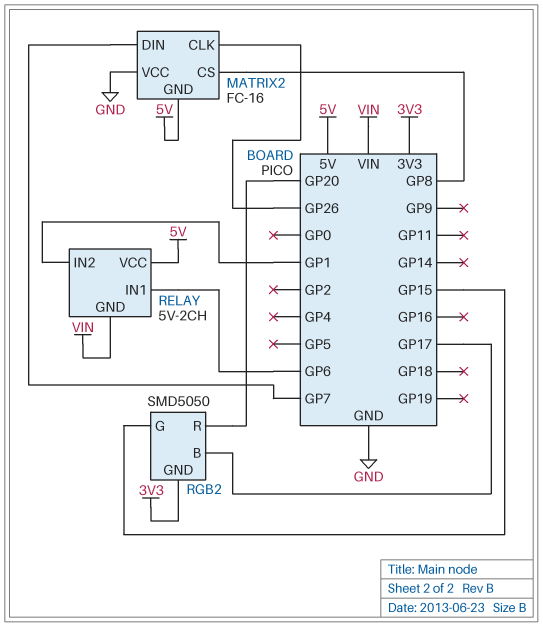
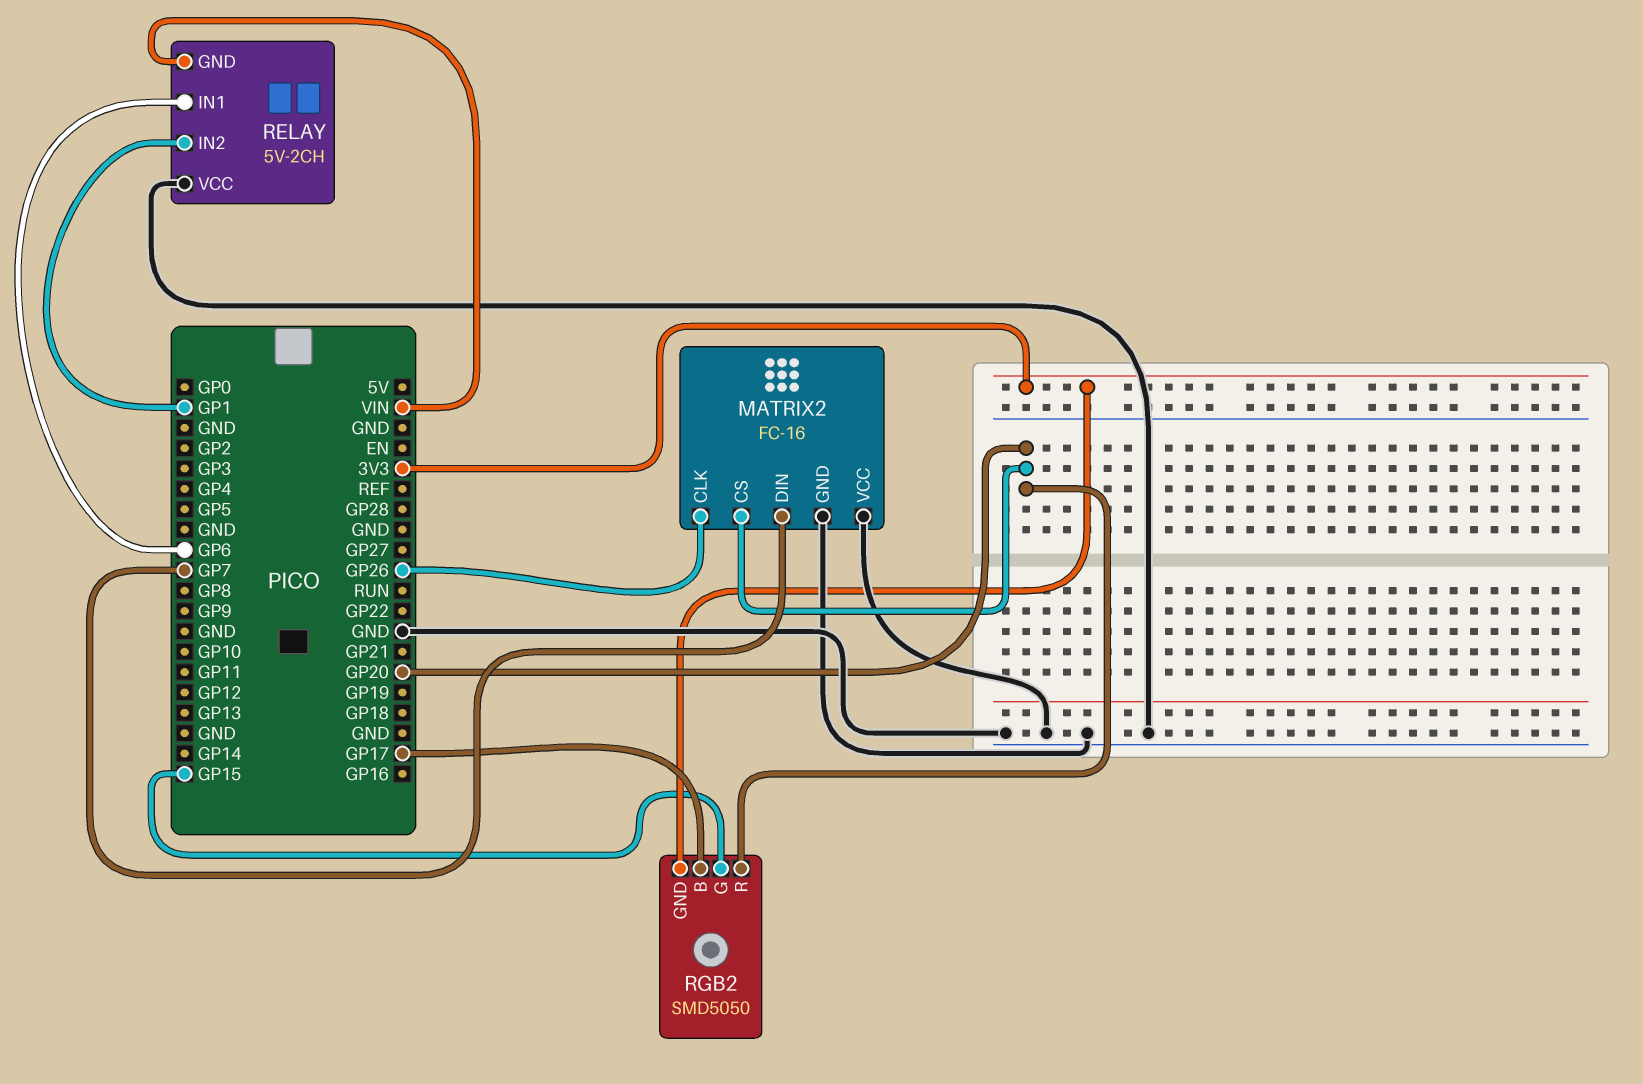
MATRIX2 pin CS: GP8 -> GP20
MATRIX2 pin GND: 5V -> GND
RELAY pin VCC: 5V -> GND

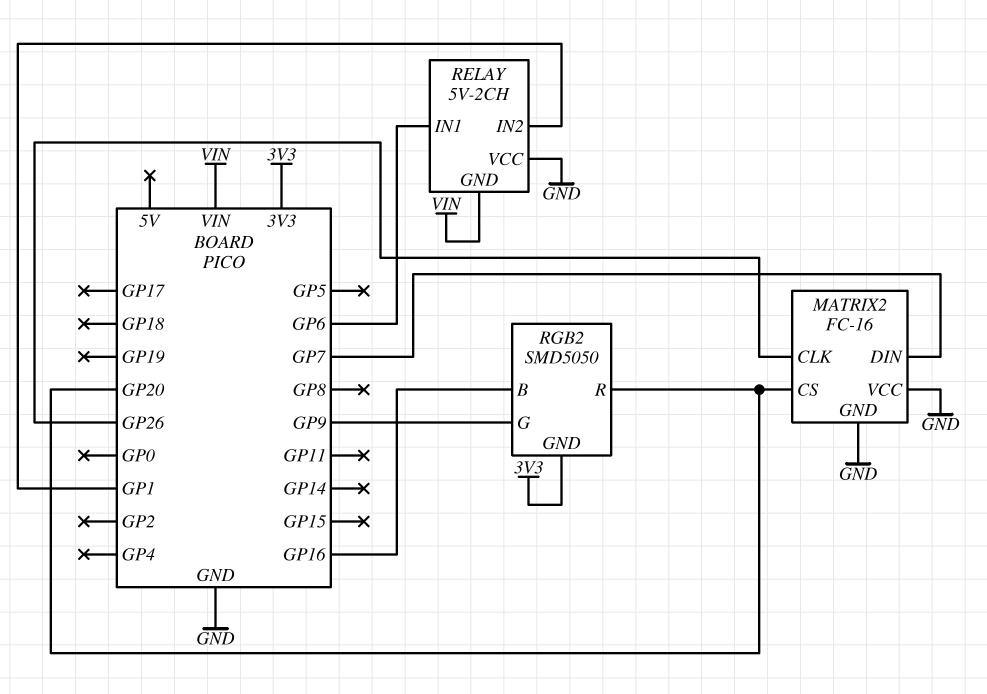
RGB2 pin B: GP17 -> GP16
RGB2 pin G: GP15 -> GP9

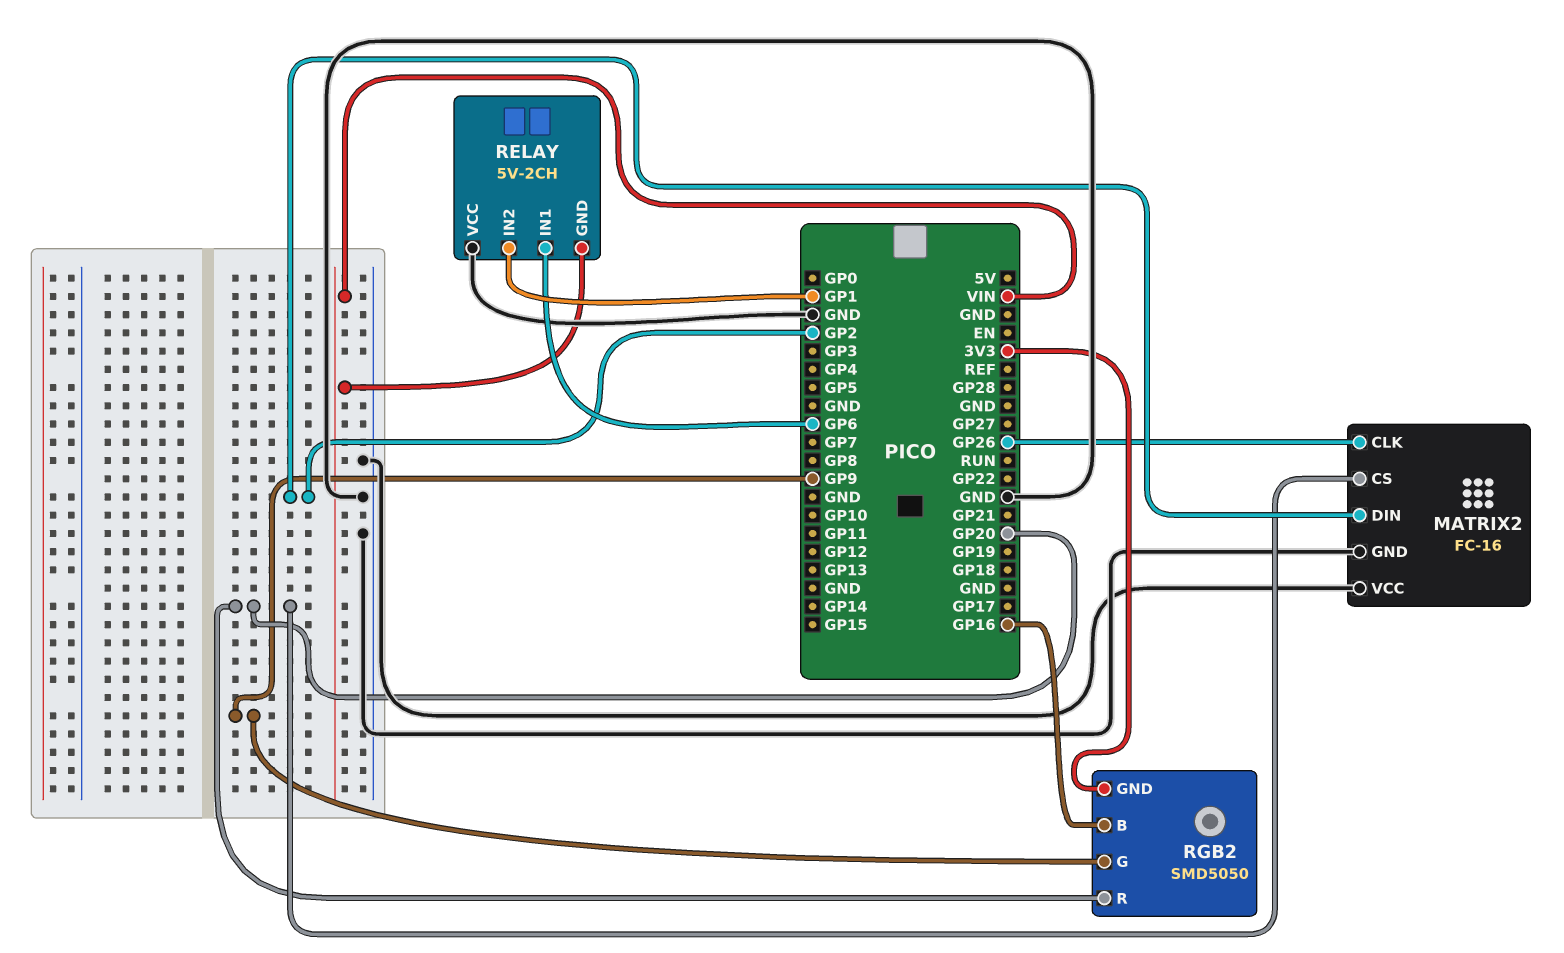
MATRIX2 pin DIN: GP7 -> GP2

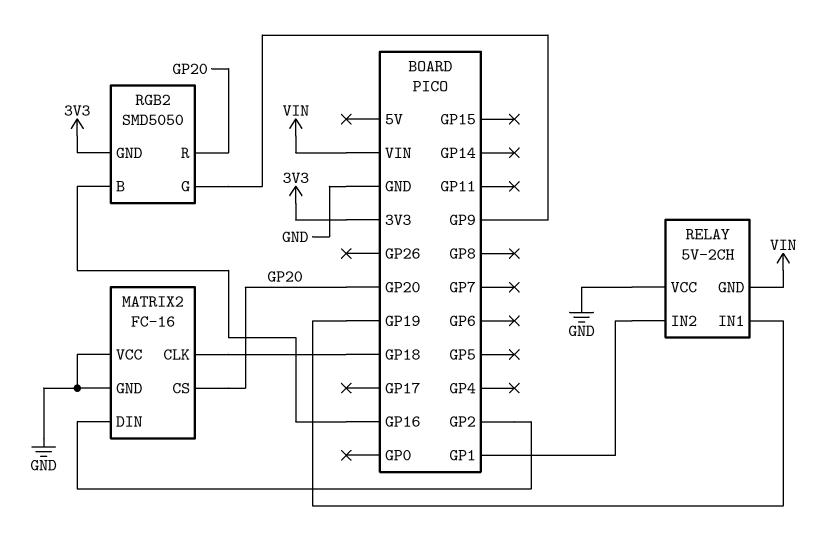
MATRIX2 pin CLK: GP26 -> GP18
RELAY pin IN1: GP6 -> GP19

